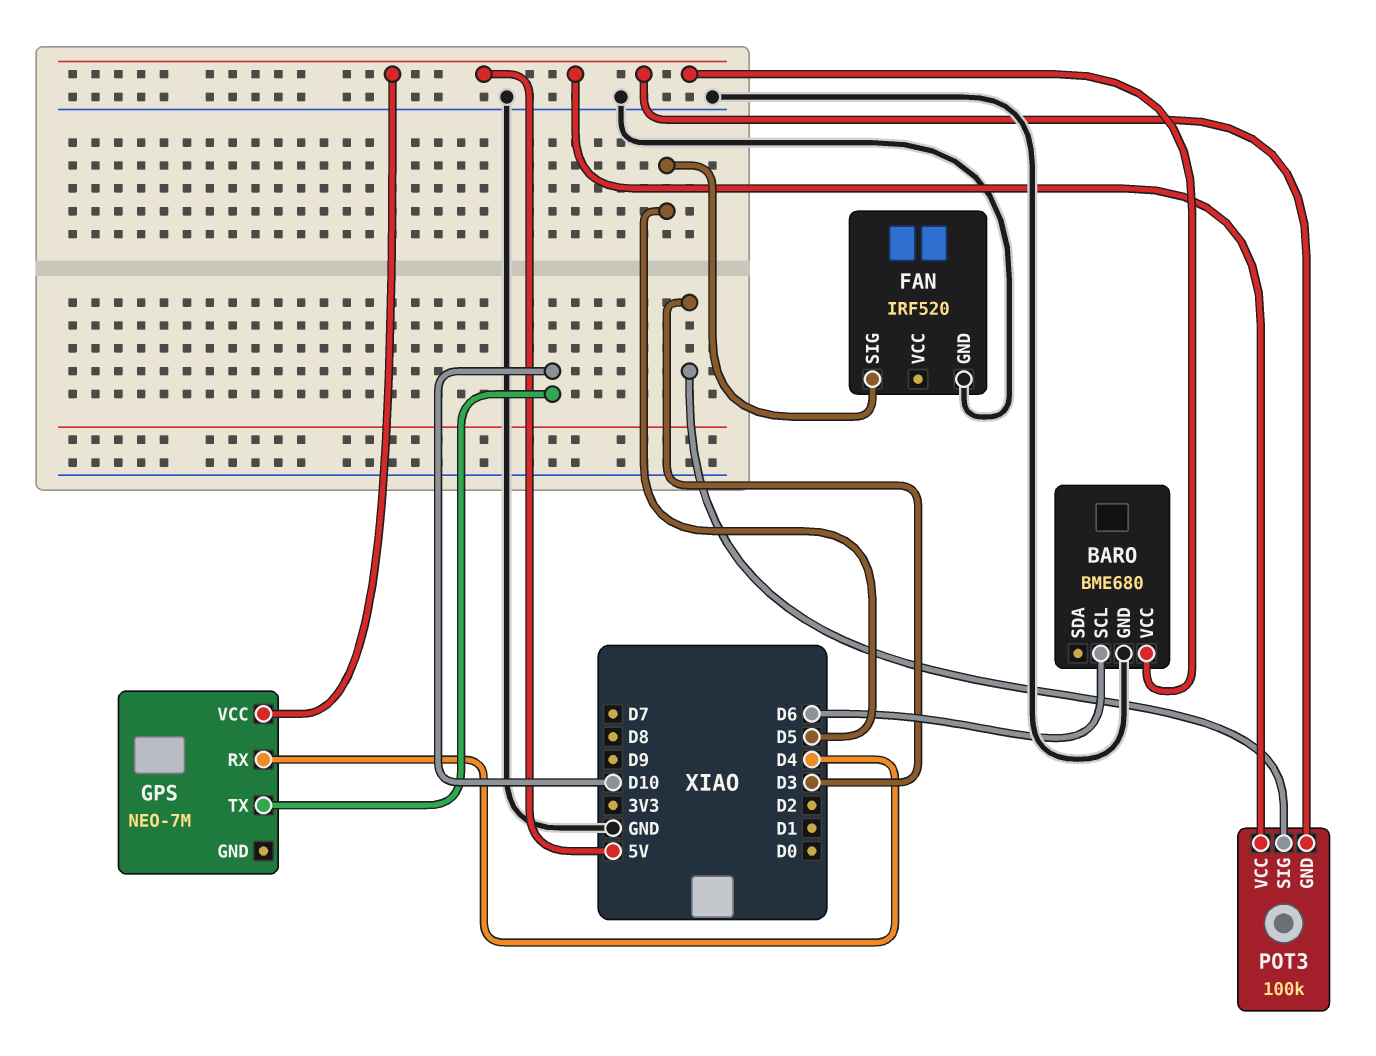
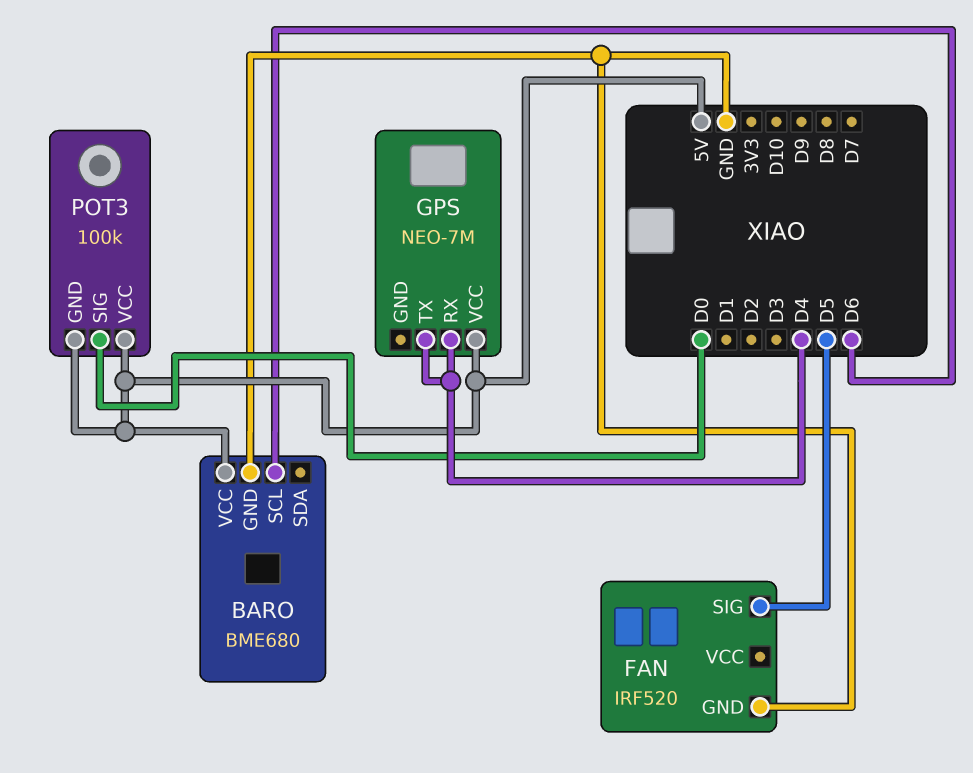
GPS pin TX: D10 -> D4
POT3 pin SIG: D3 -> D0

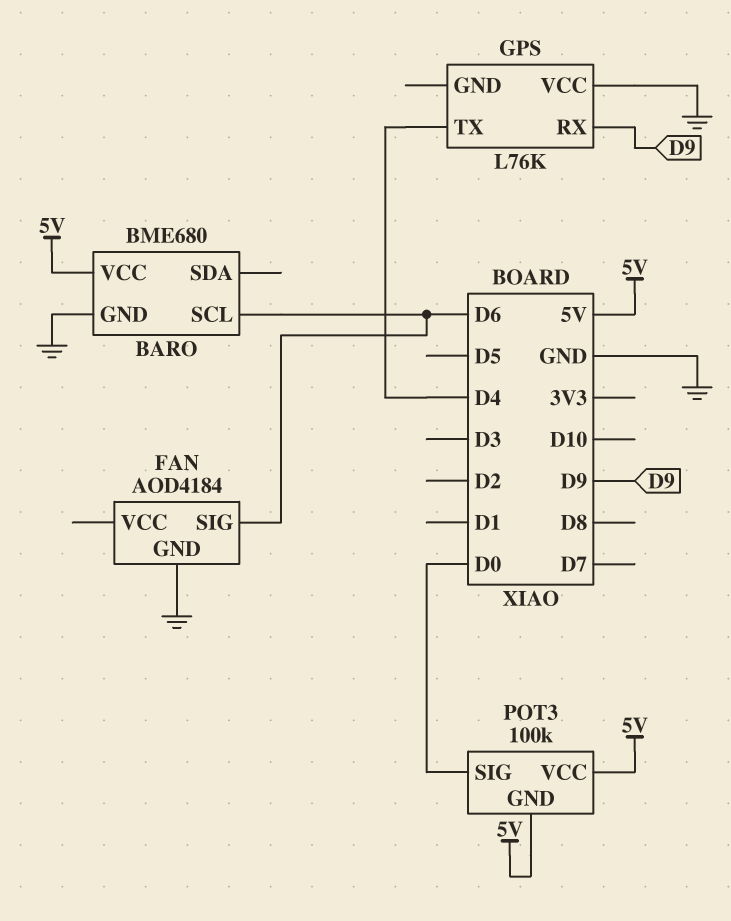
FAN: IRF520 -> AOD4184
FAN pin SIG: D5 -> D6
GPS: NEO-7M -> L76K
GPS pin RX: D4 -> D9
GPS pin VCC: 5V -> GND

